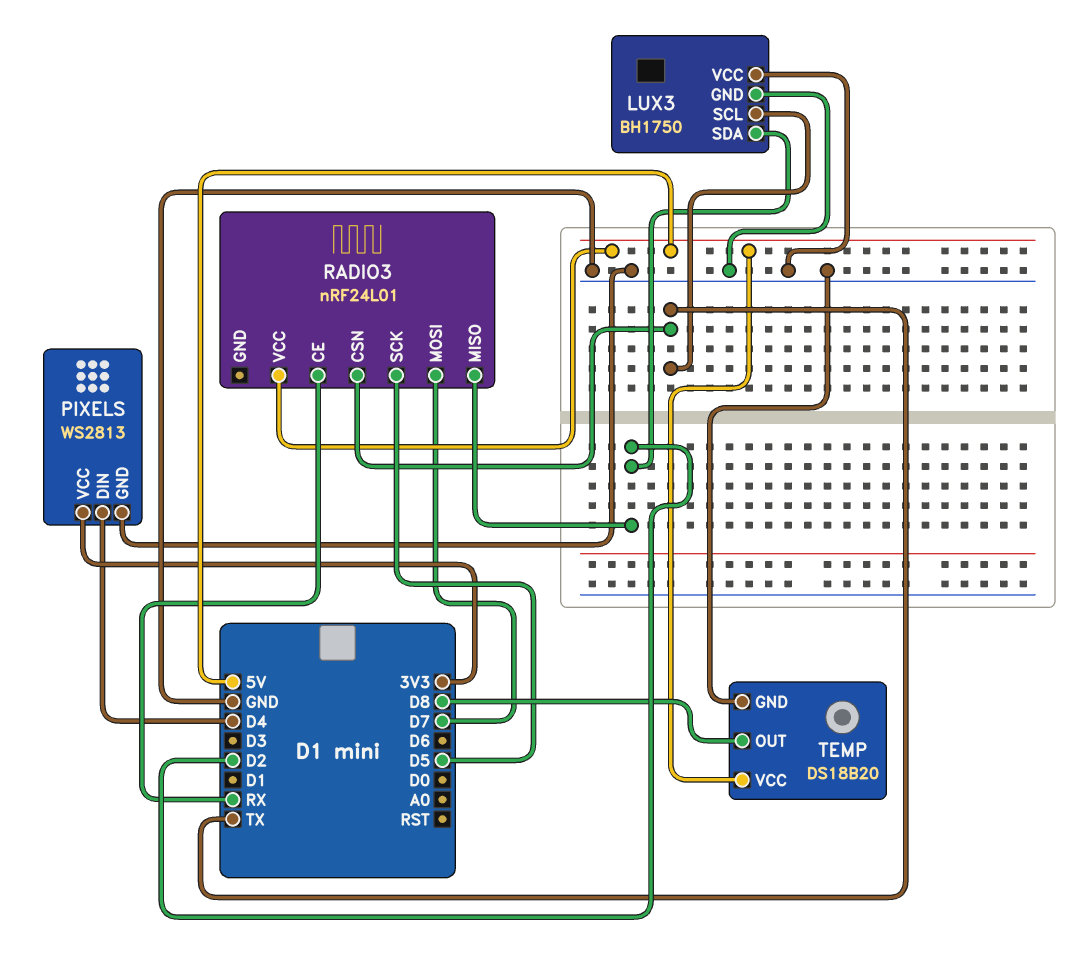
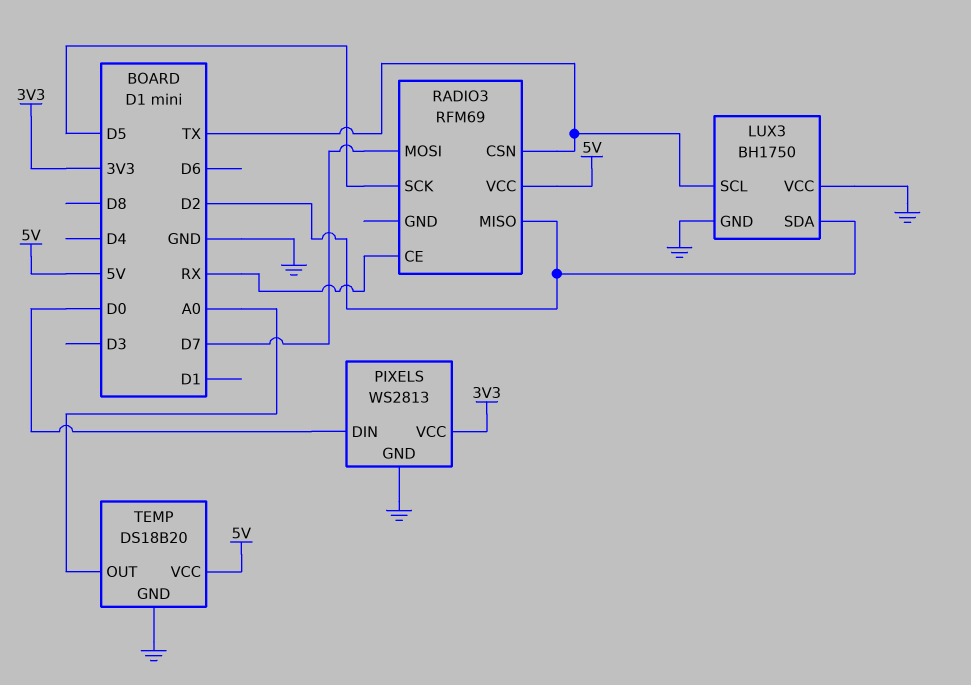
PIXELS pin DIN: D4 -> D0
RADIO3: nRF24L01 -> RFM69
TEMP pin OUT: D8 -> A0

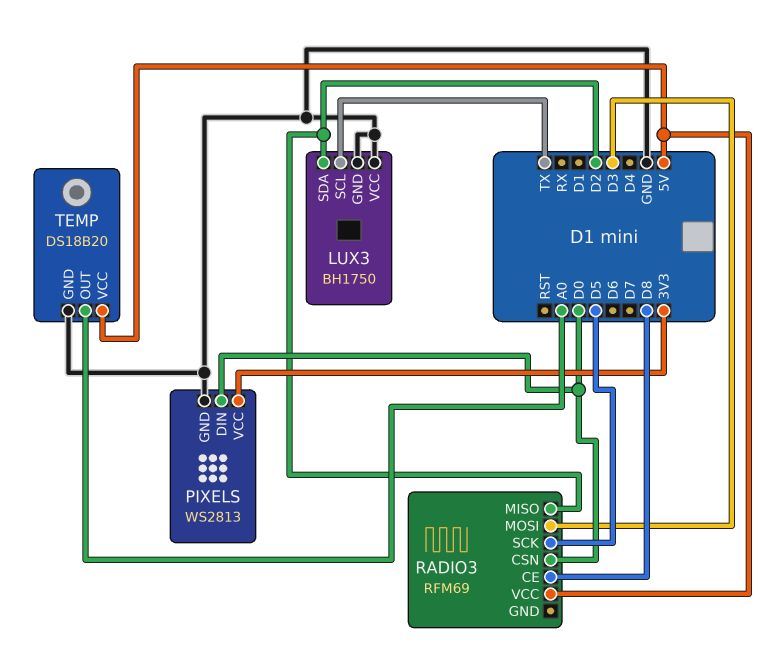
RADIO3 pin CE: RX -> D8
RADIO3 pin CSN: TX -> D0
RADIO3 pin MOSI: D7 -> D3

